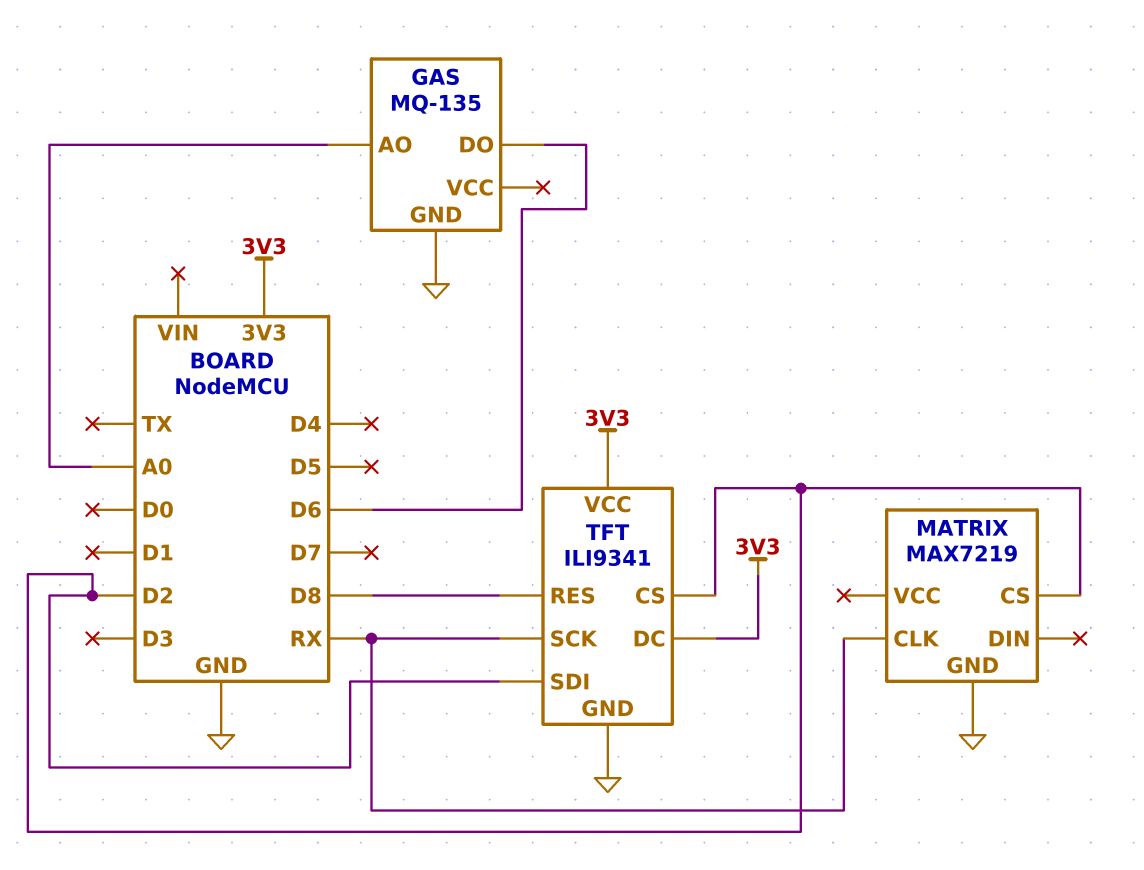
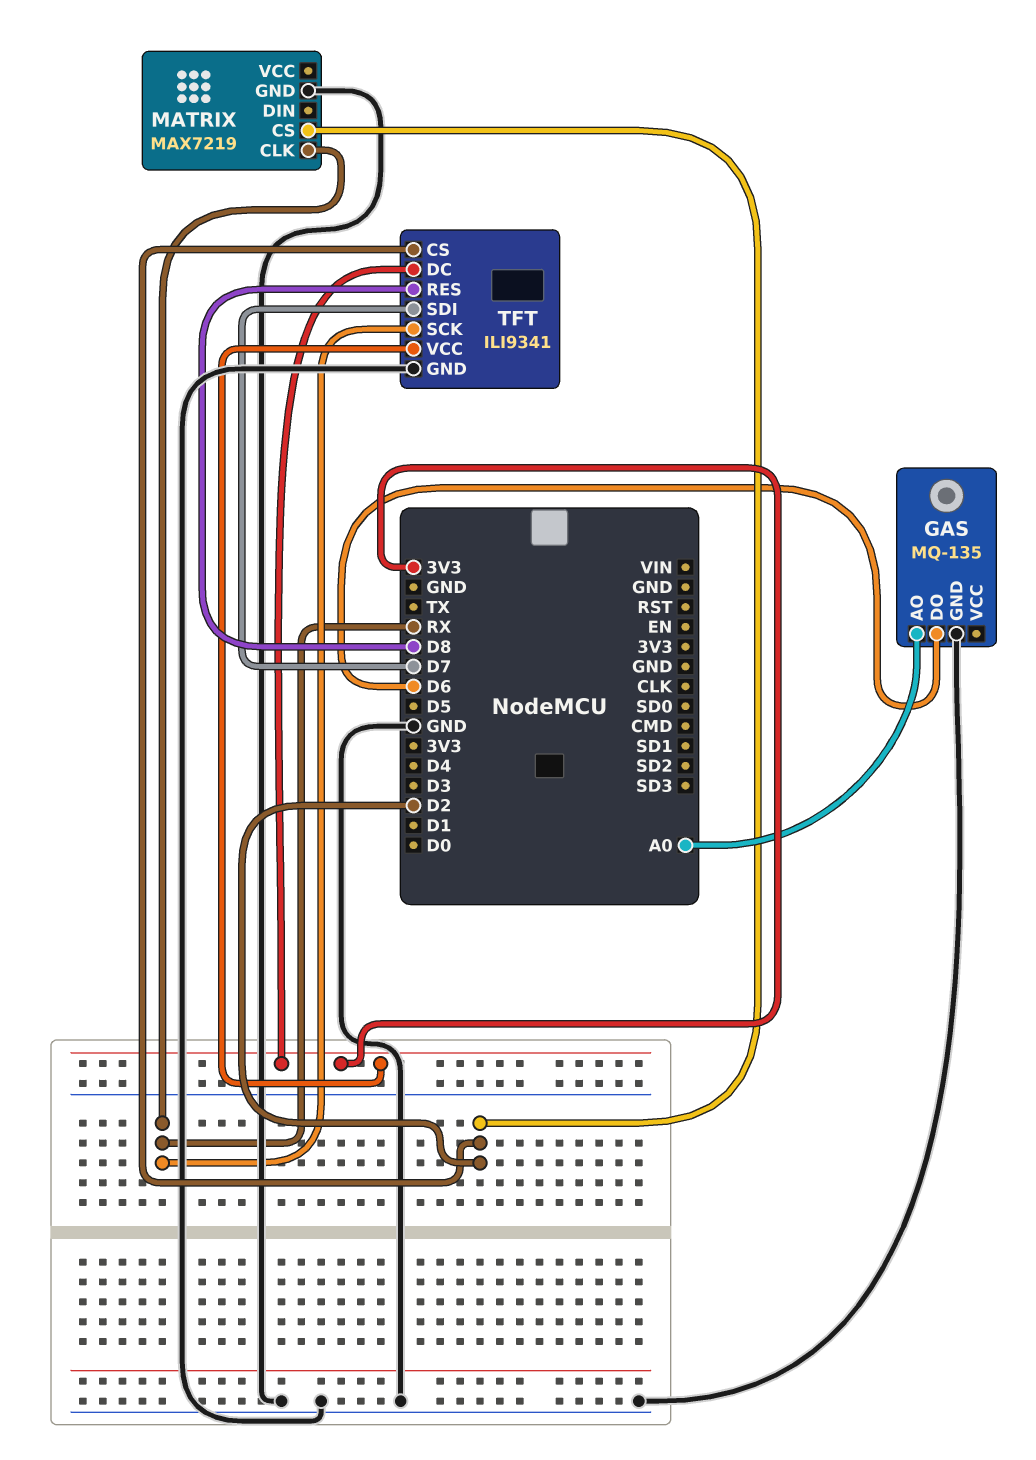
TFT pin SDI: D2 -> D7

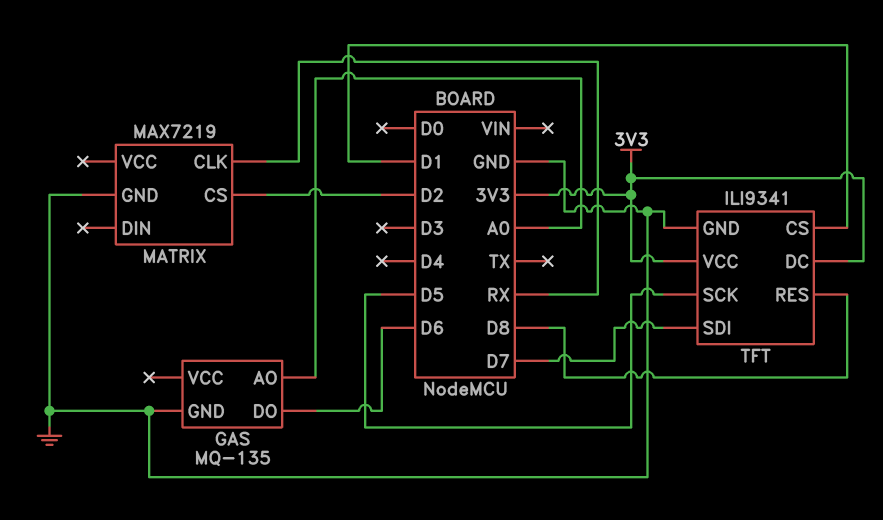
TFT pin CS: D2 -> D1
TFT pin SCK: RX -> D5

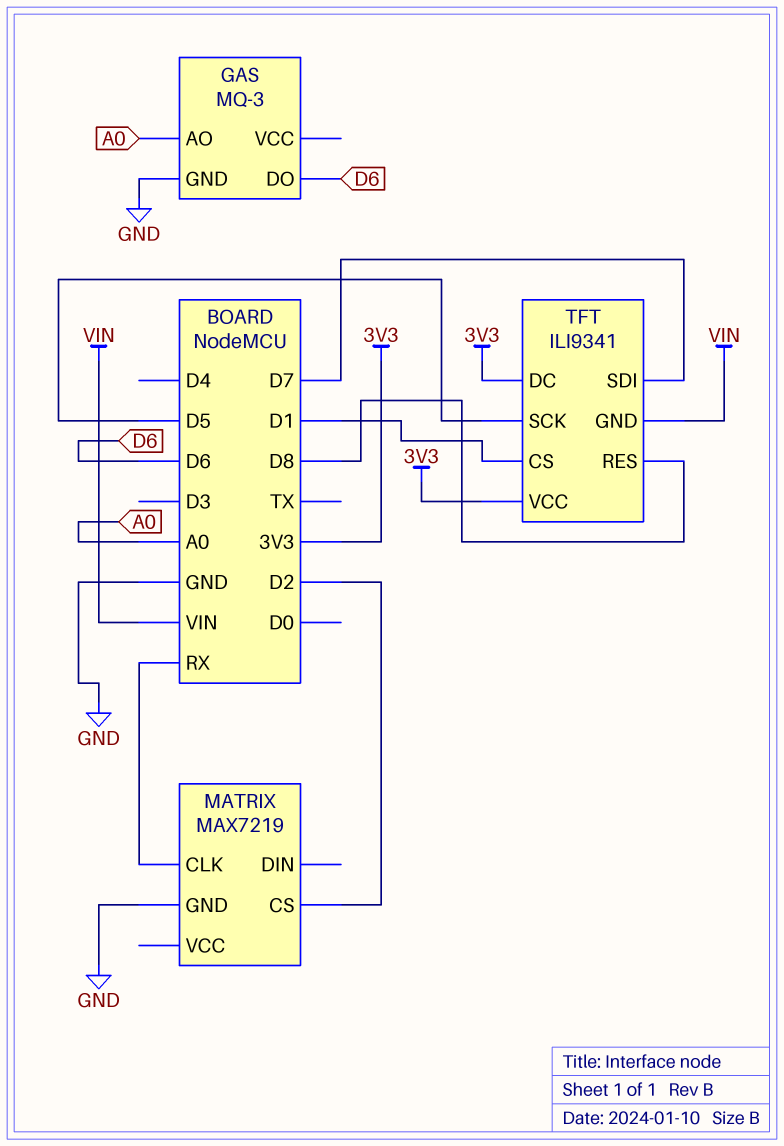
GAS: MQ-135 -> MQ-3
TFT pin GND: GND -> VIN

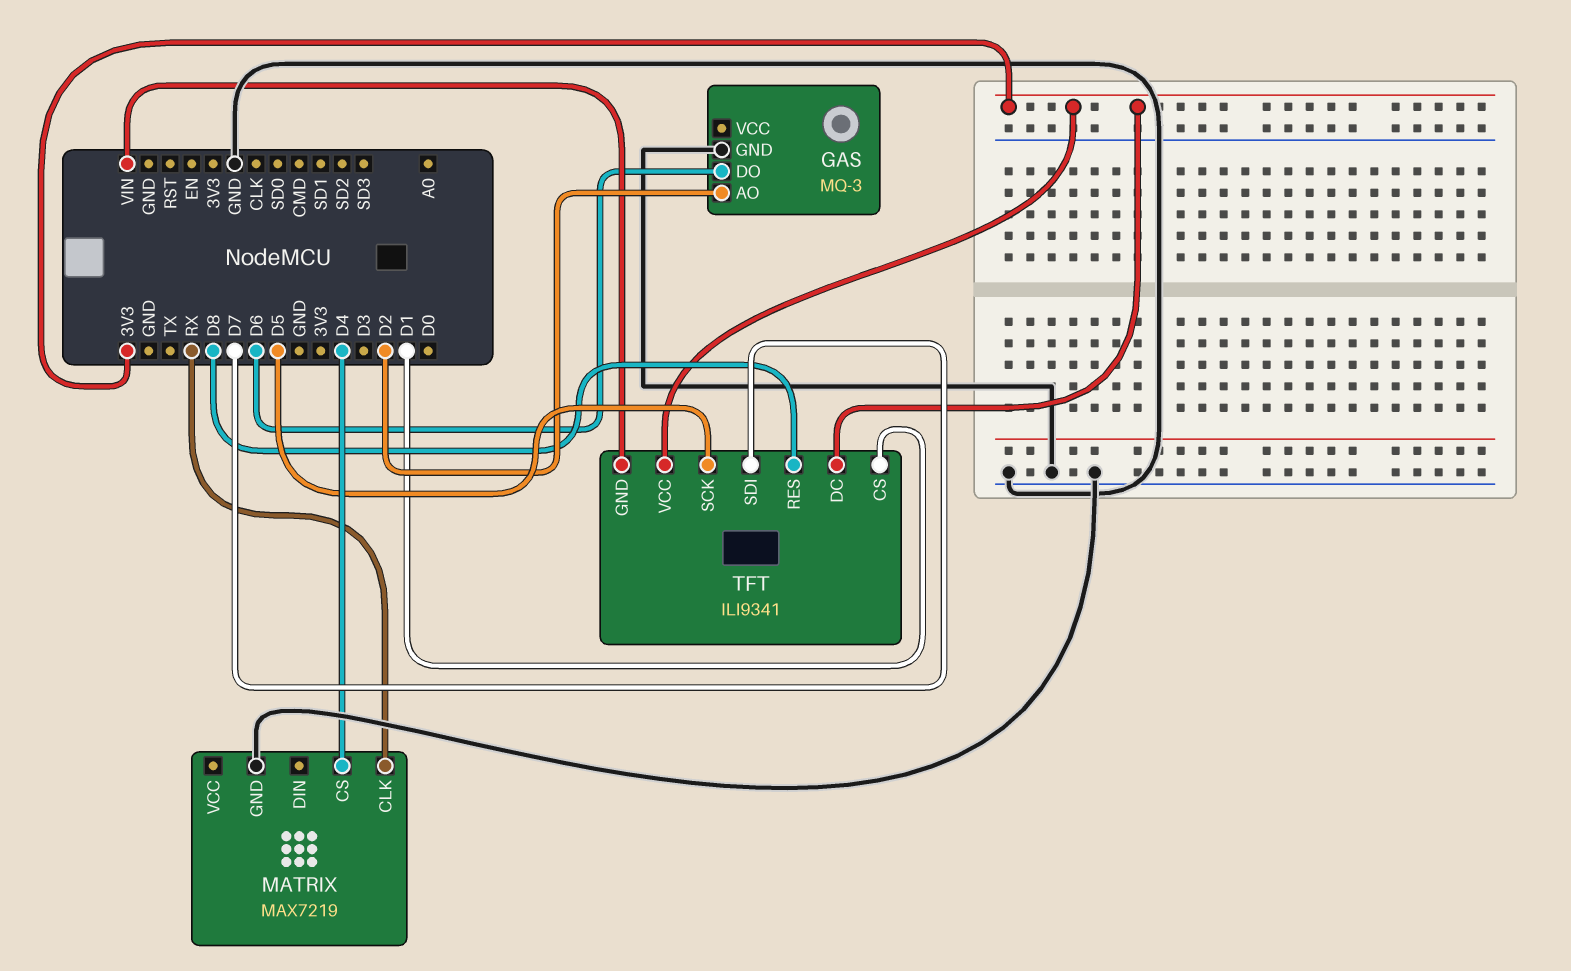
GAS pin AO: A0 -> D2
MATRIX pin CS: D2 -> D4

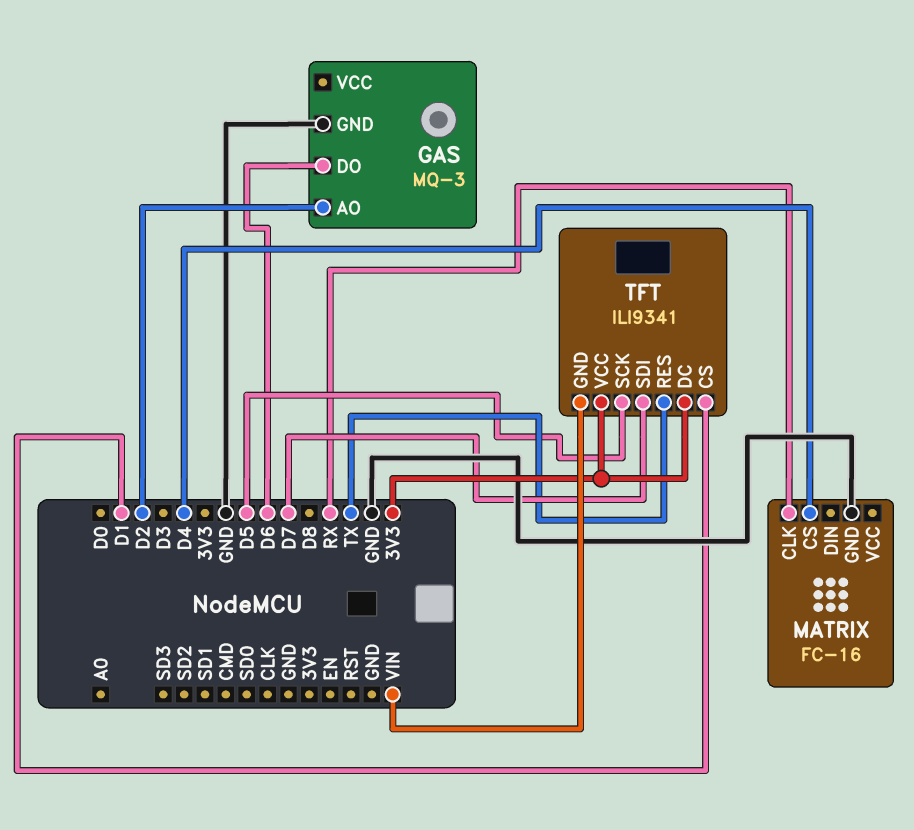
MATRIX: MAX7219 -> FC-16
TFT pin RES: D8 -> TX

